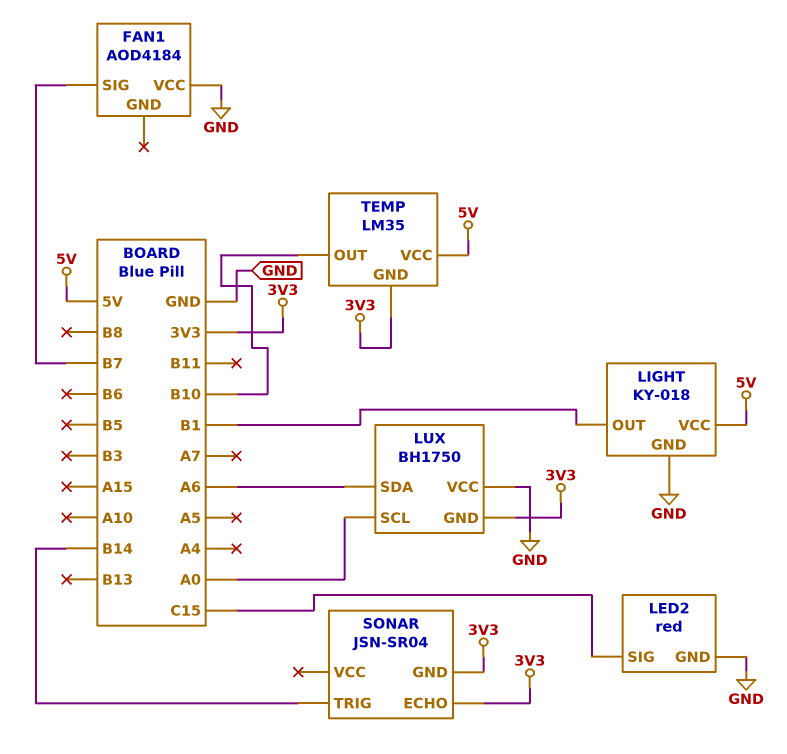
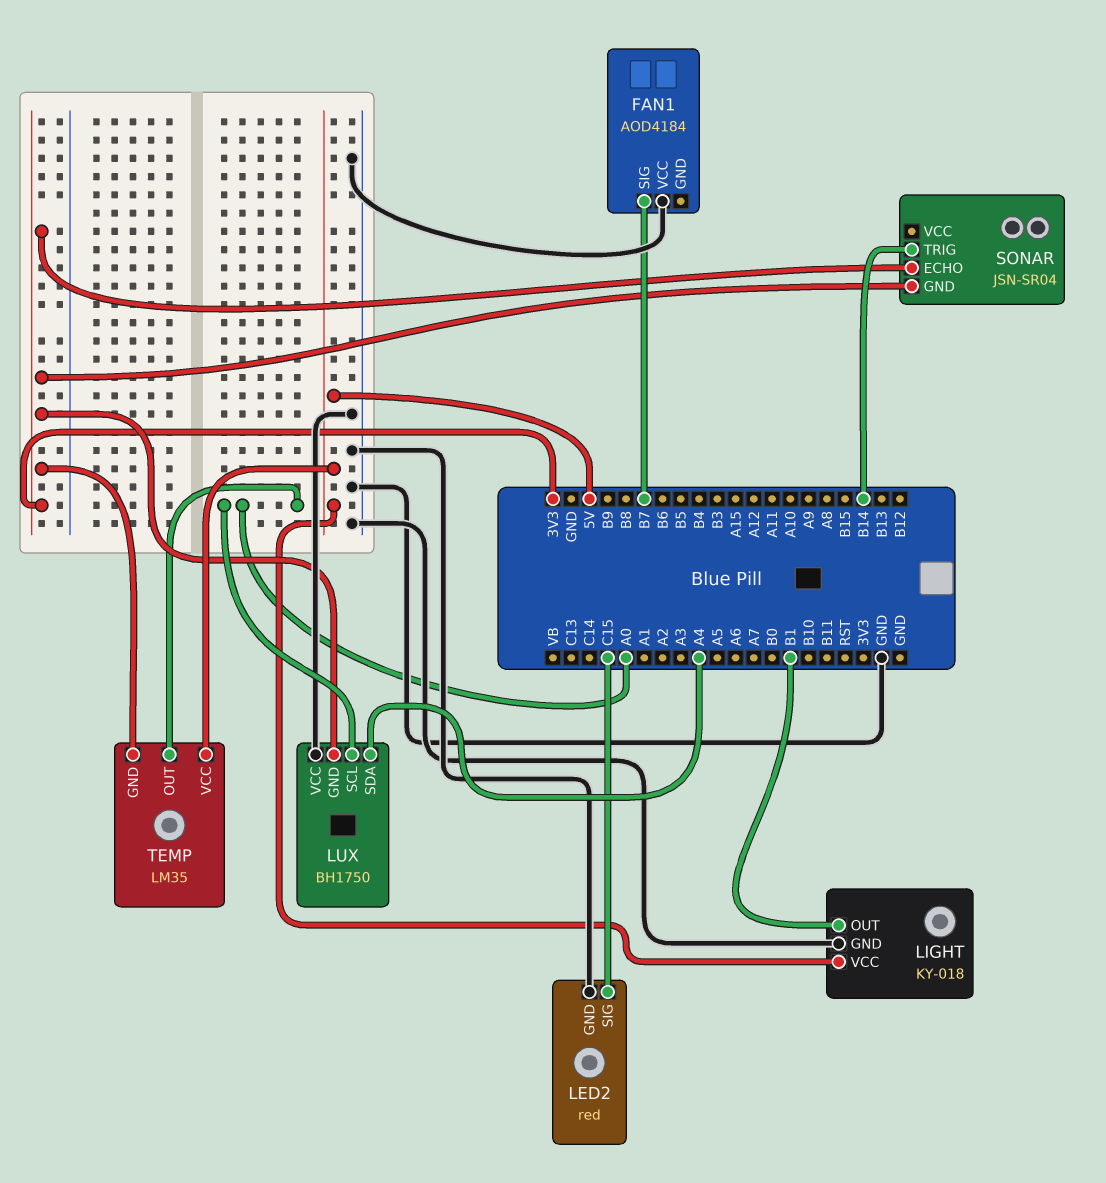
LUX pin SDA: A6 -> A4
TEMP pin OUT: B10 -> A0

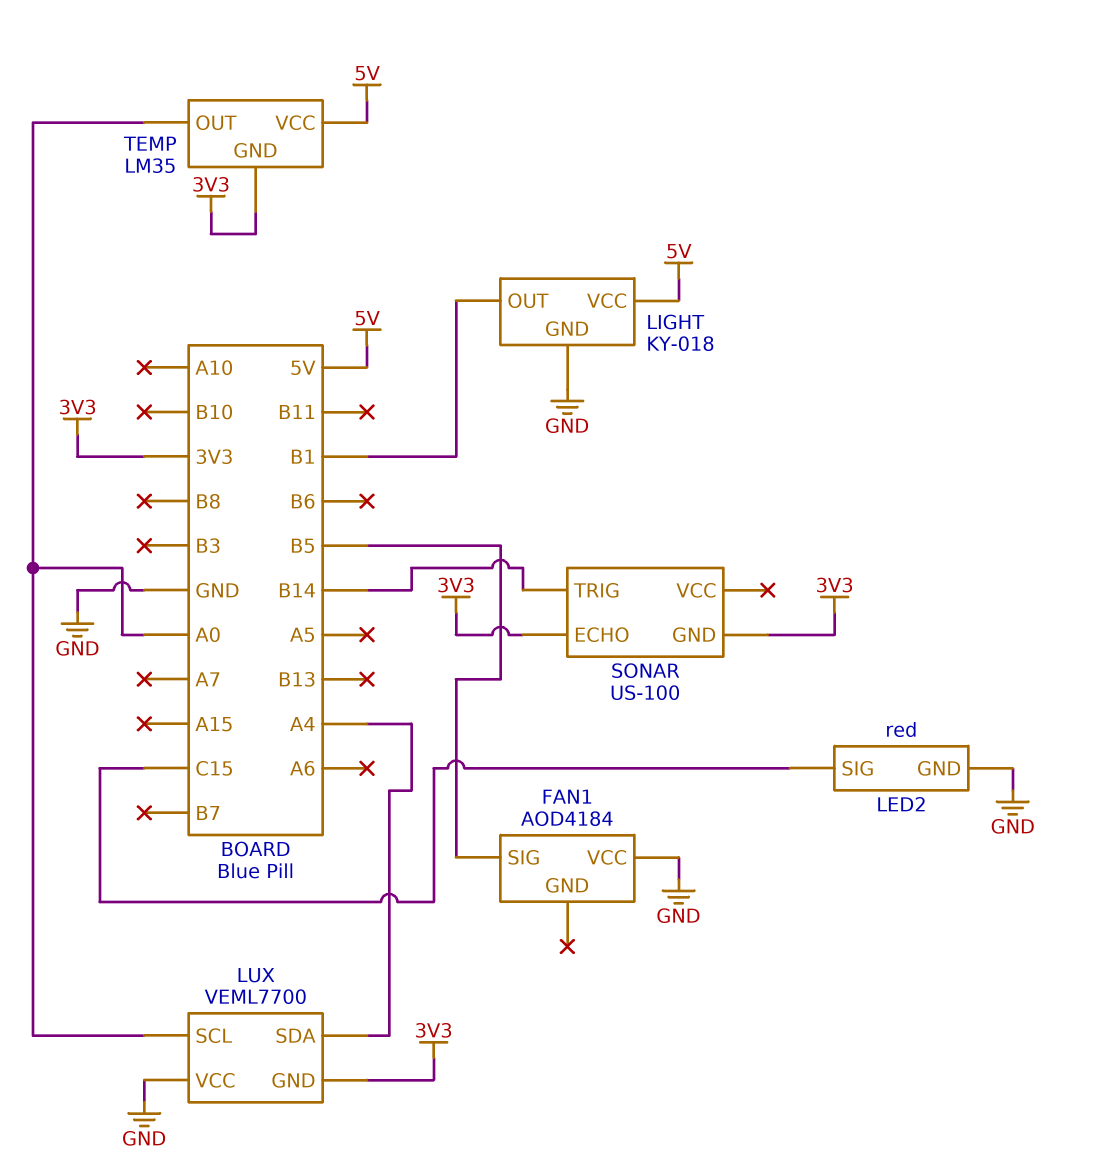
FAN1 pin SIG: B7 -> B5
LUX: BH1750 -> VEML7700
SONAR: JSN-SR04 -> US-100

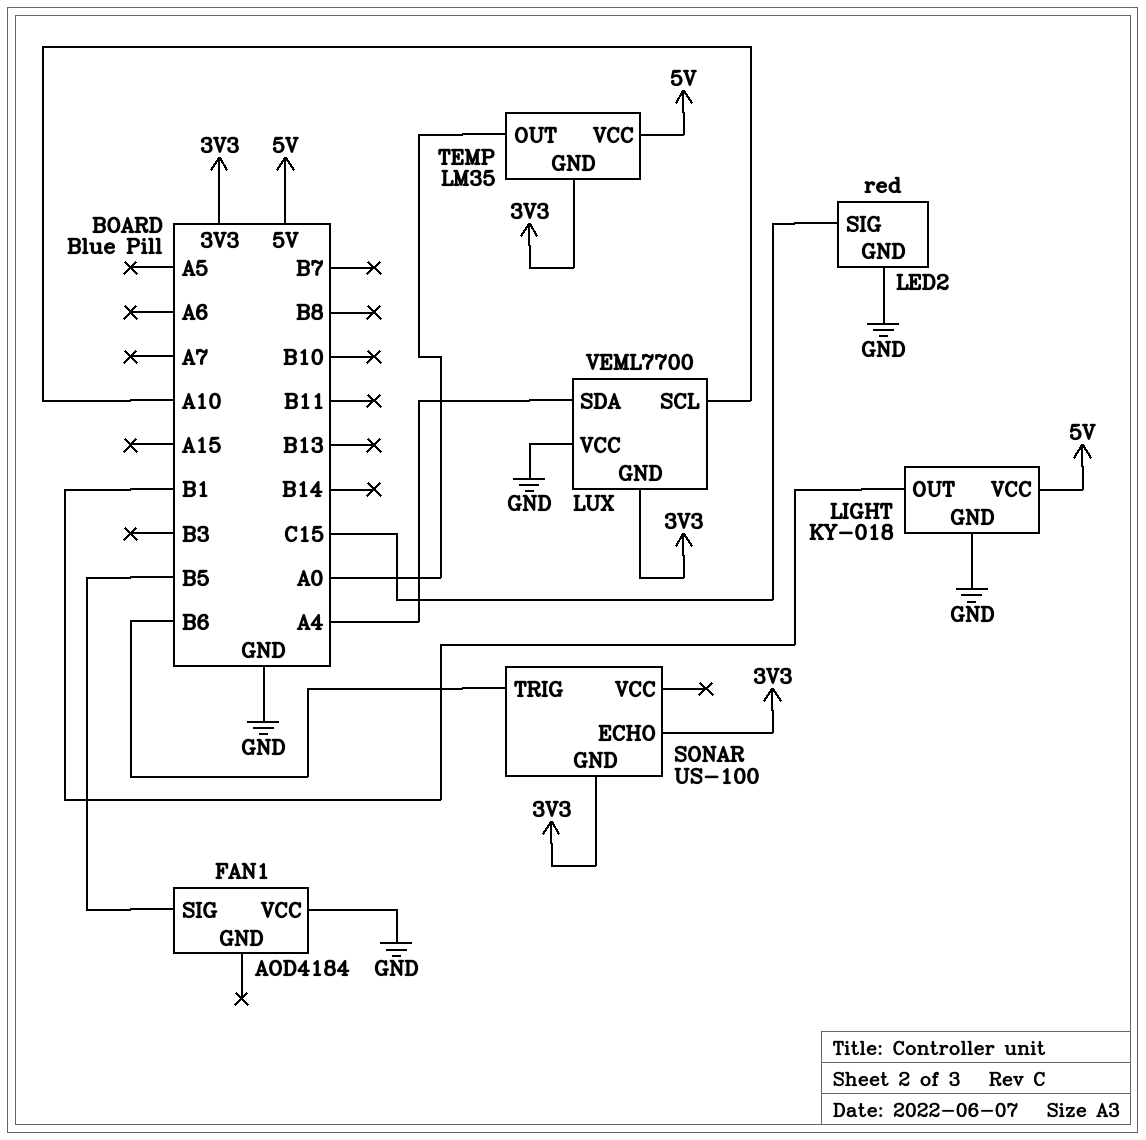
LUX pin SCL: A0 -> A10
SONAR pin TRIG: B14 -> B6

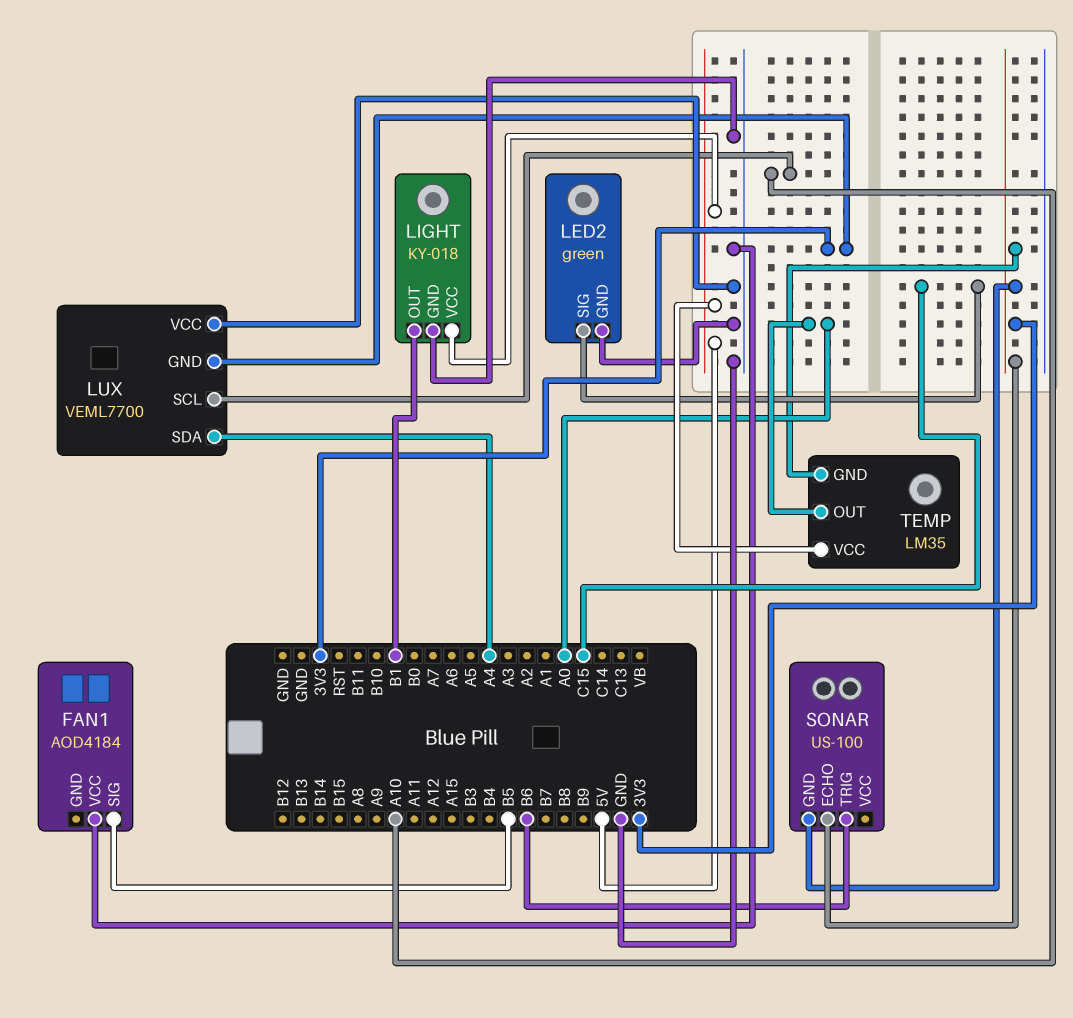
LED2: red -> green

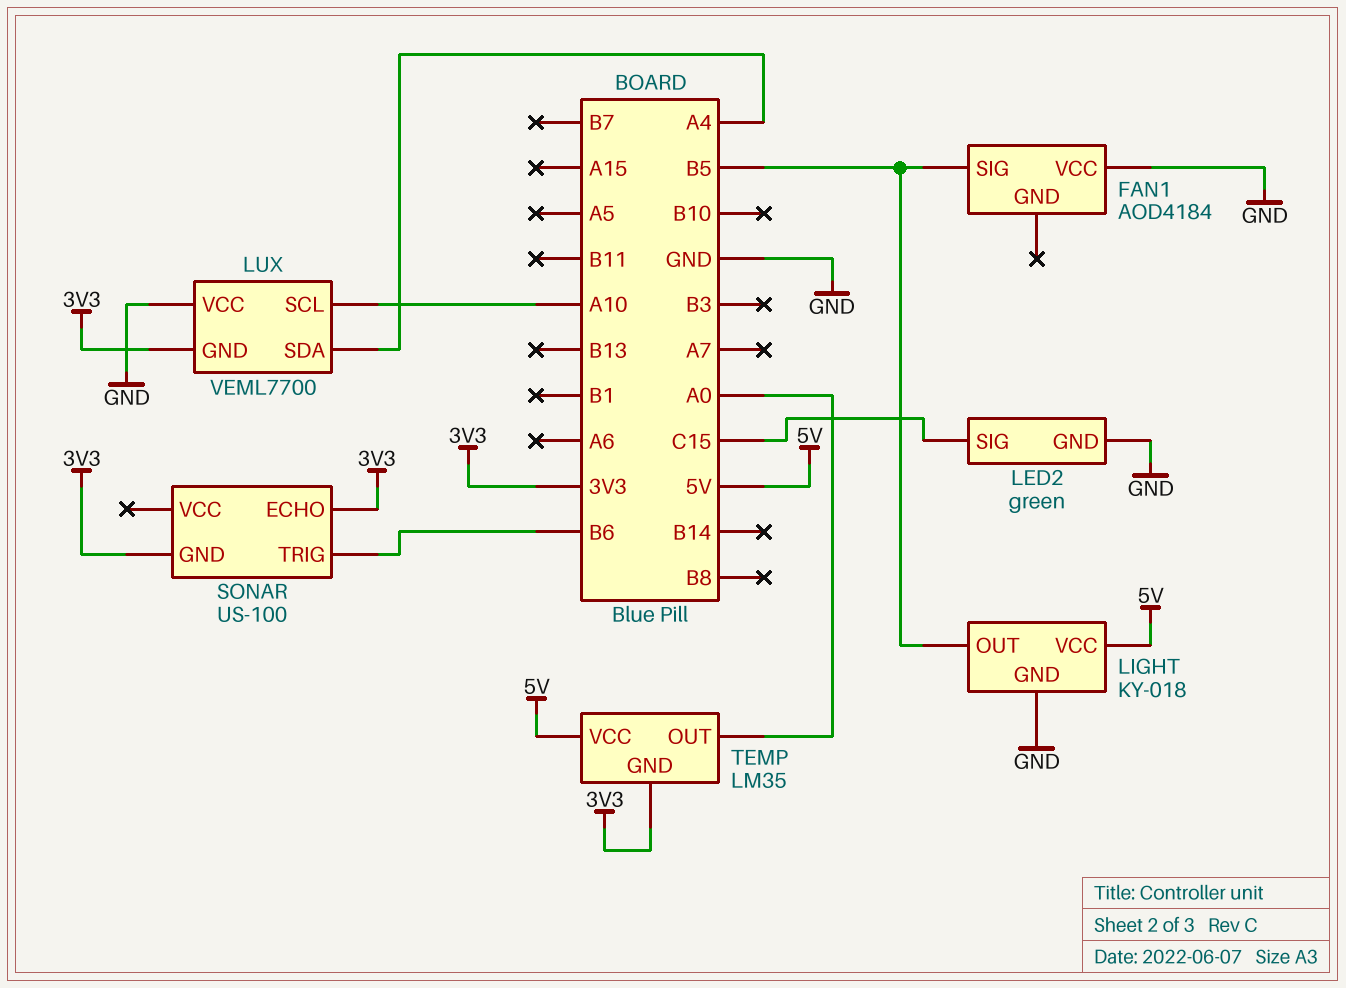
LIGHT pin OUT: B1 -> B5

